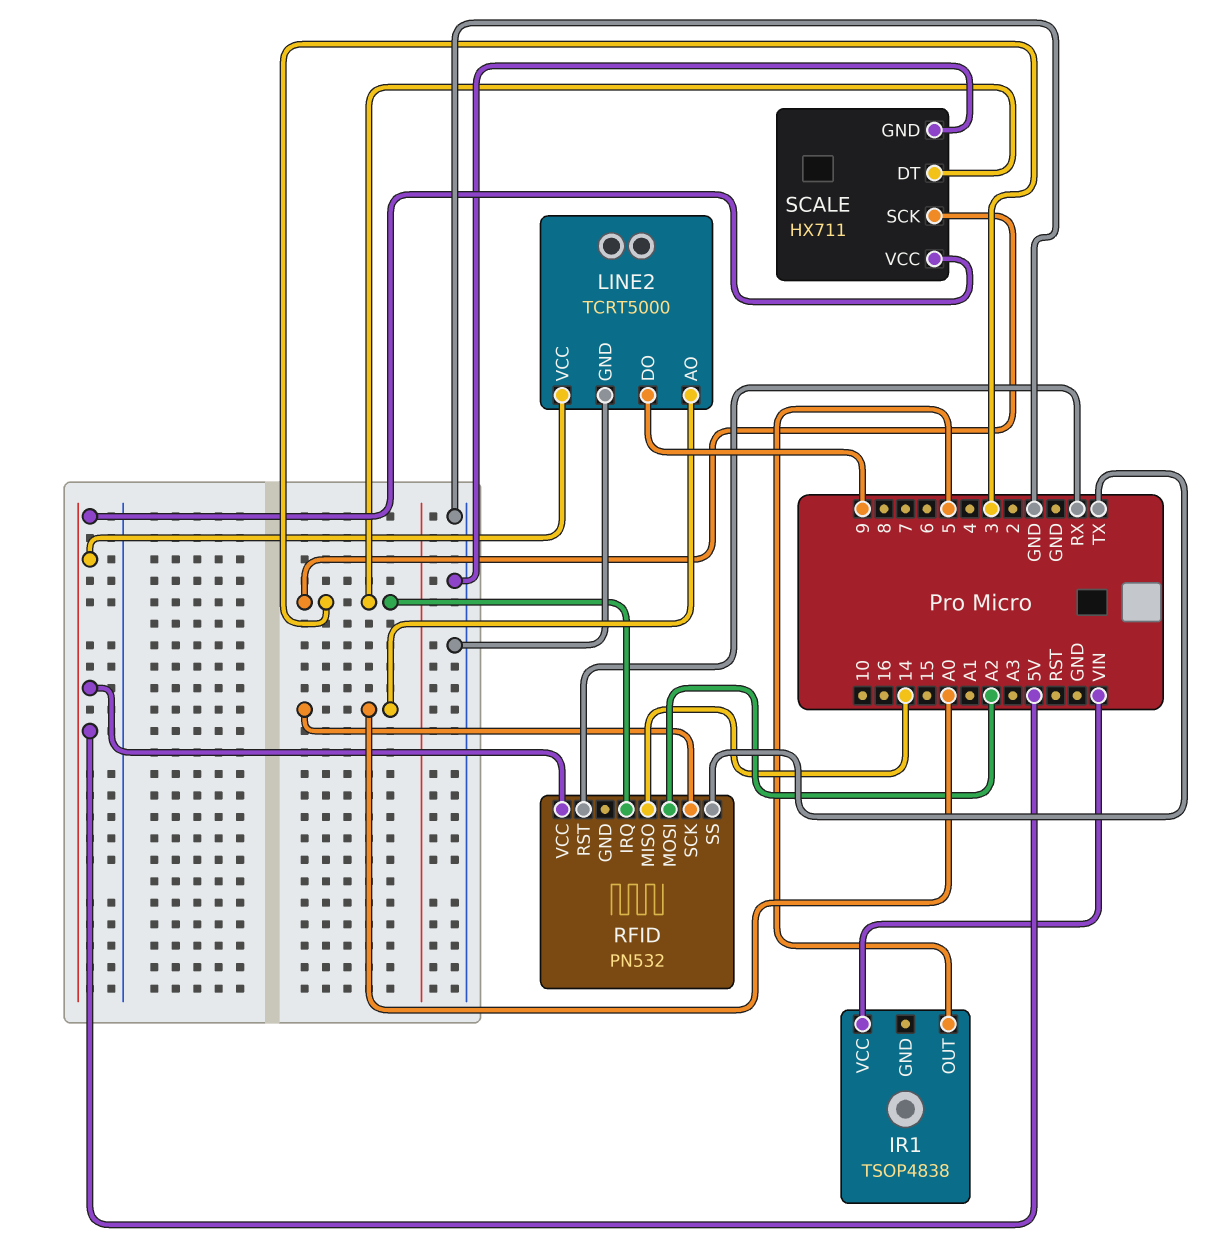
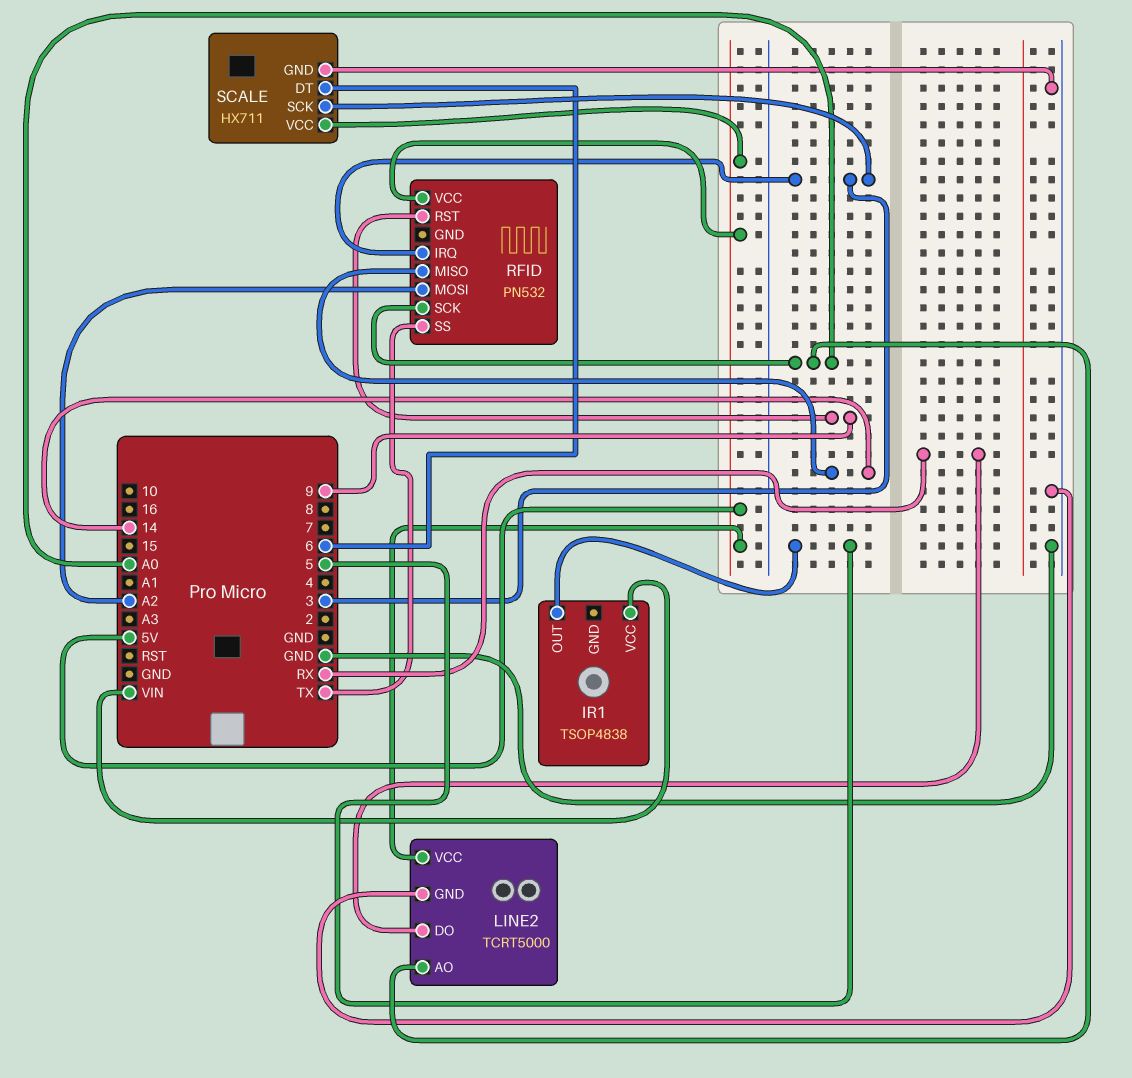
LINE2 pin DO: 9 -> RX
RFID pin RST: RX -> 9
SCALE pin DT: 3 -> 6

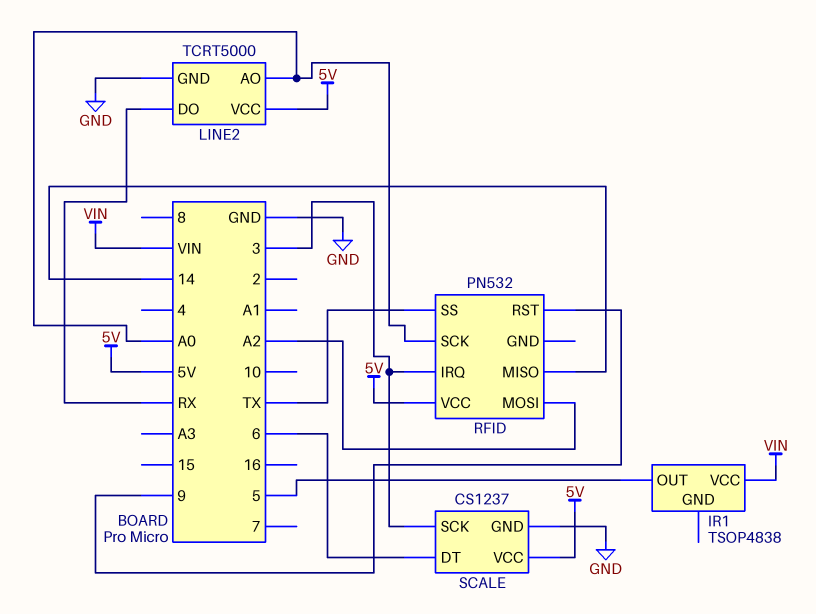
SCALE: HX711 -> CS1237

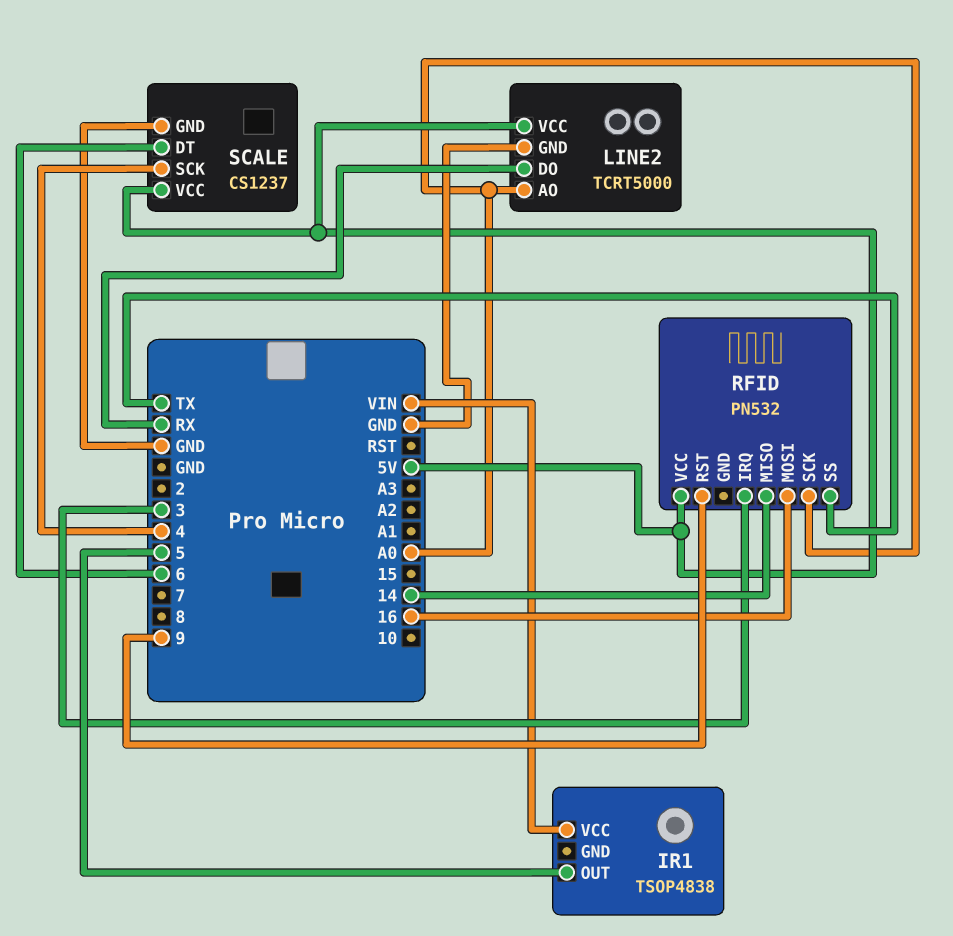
RFID pin MOSI: A2 -> 16
SCALE pin SCK: 3 -> 4

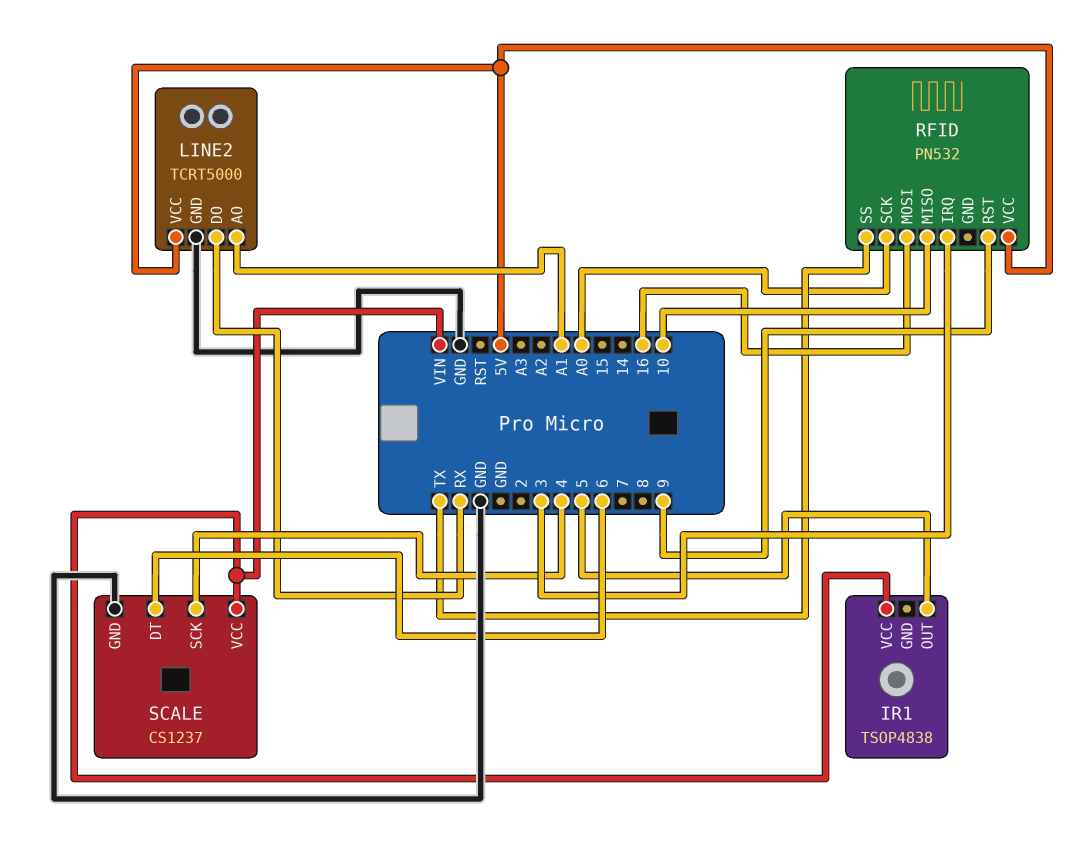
LINE2 pin AO: A0 -> A1
RFID pin MISO: 14 -> 10
SCALE pin VCC: 5V -> VIN

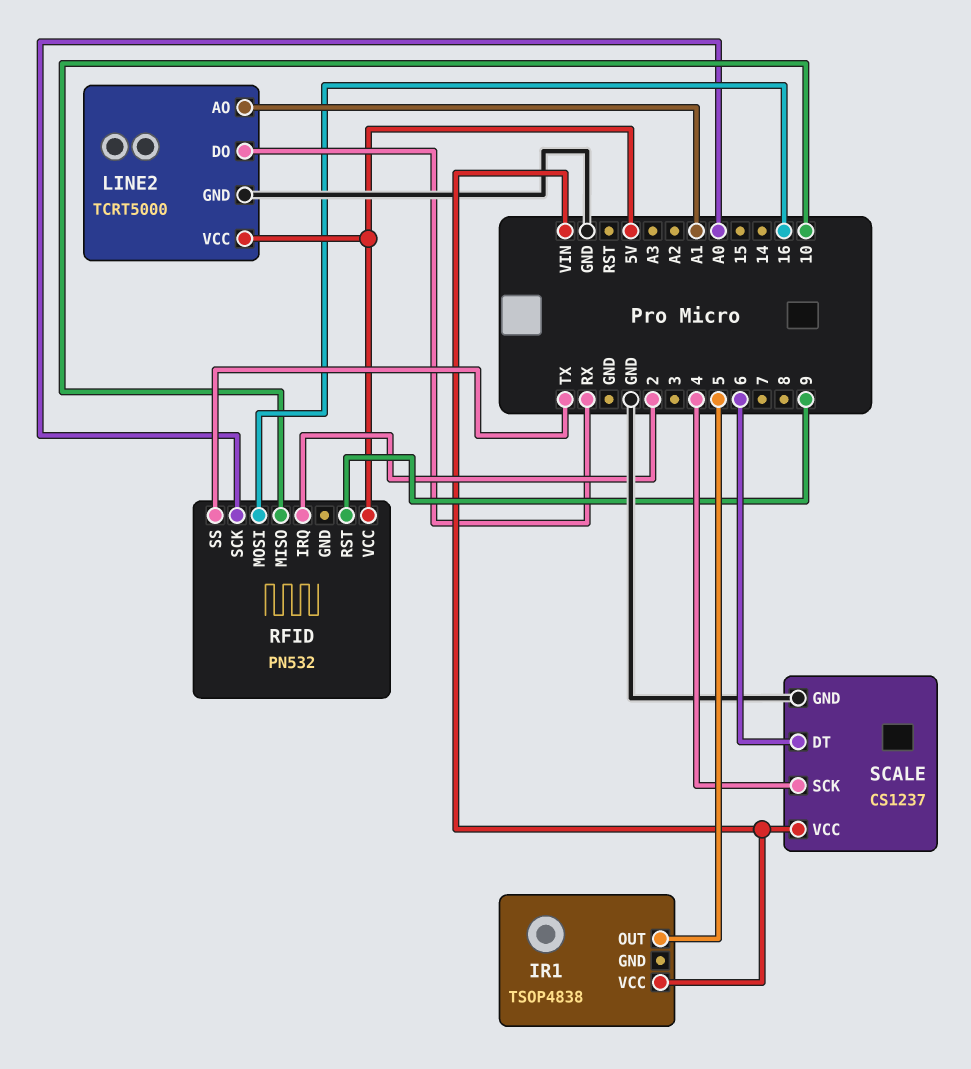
RFID pin IRQ: 3 -> 2

